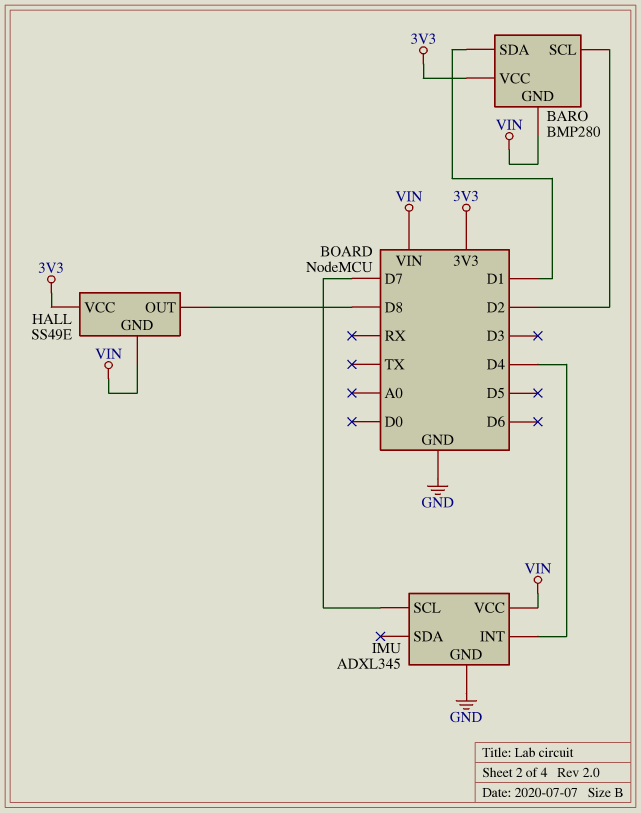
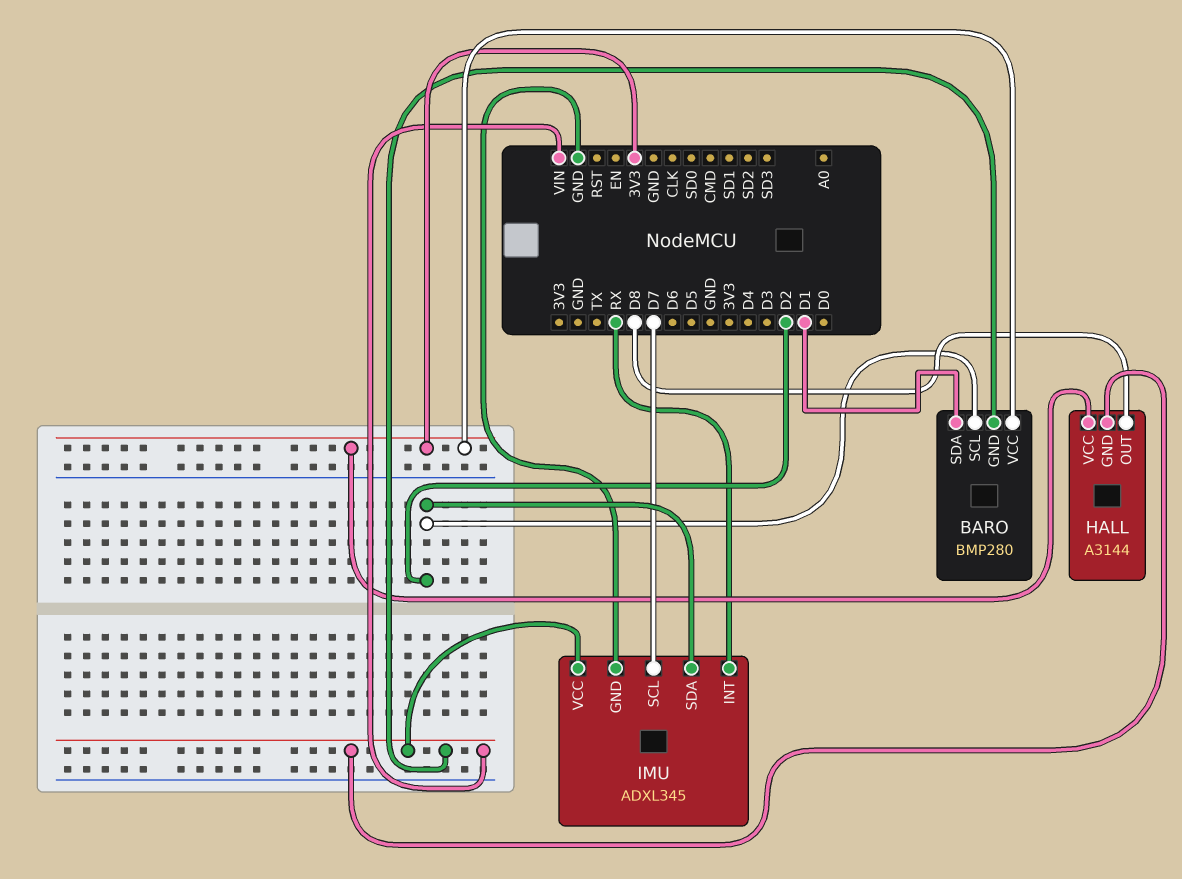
HALL: SS49E -> A3144
IMU pin INT: D4 -> RX
IMU pin SDA: none -> D2

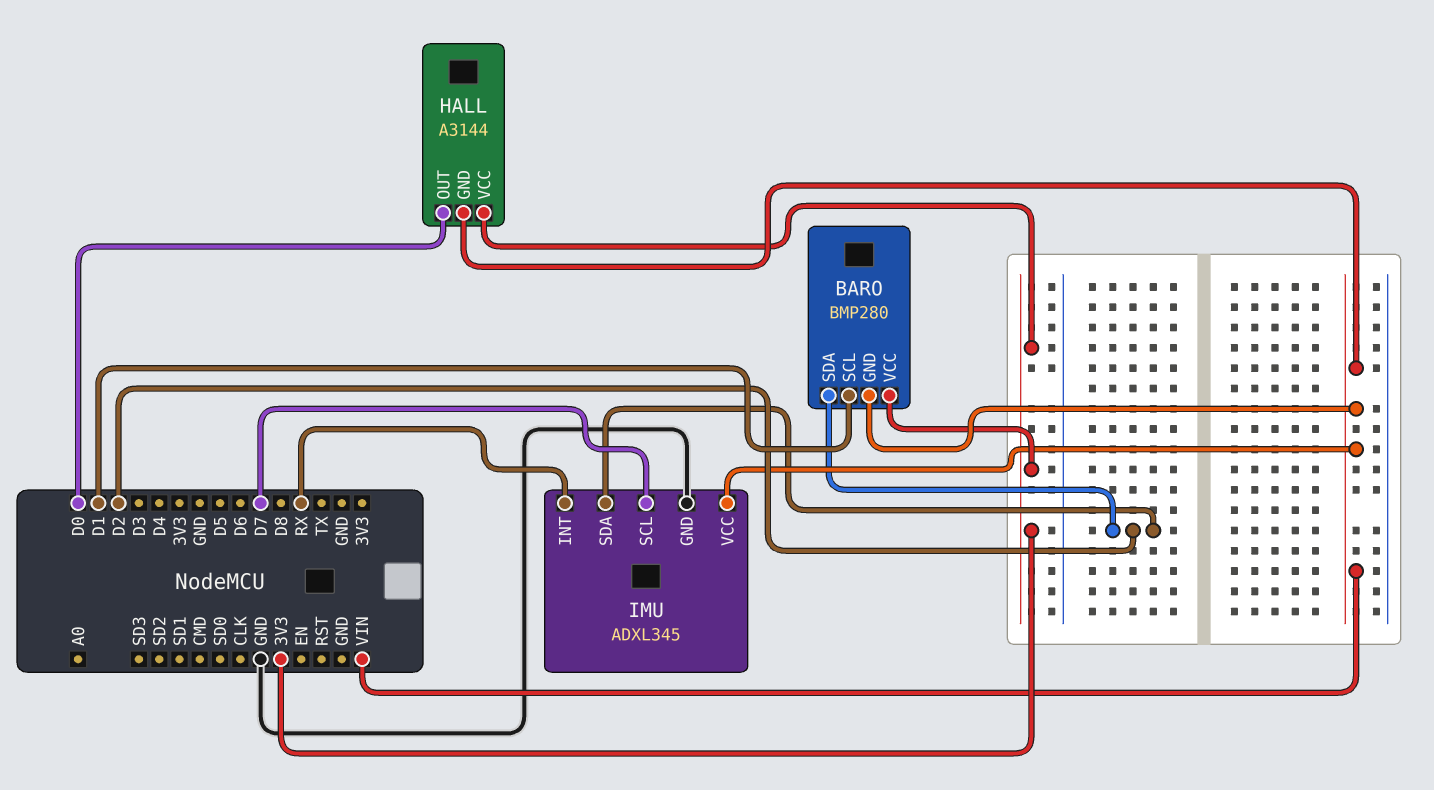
BARO pin SCL: D2 -> D1
BARO pin SDA: D1 -> D2
HALL pin OUT: D8 -> D0

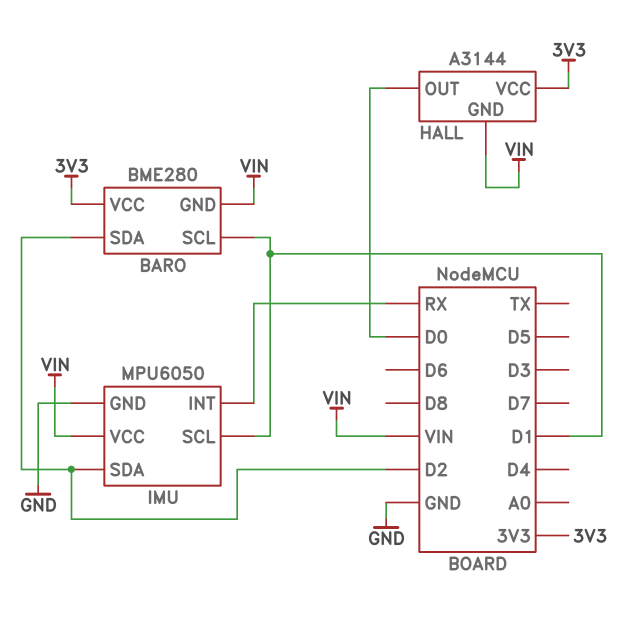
BARO: BMP280 -> BME280
IMU: ADXL345 -> MPU6050
IMU pin SCL: D7 -> D1

